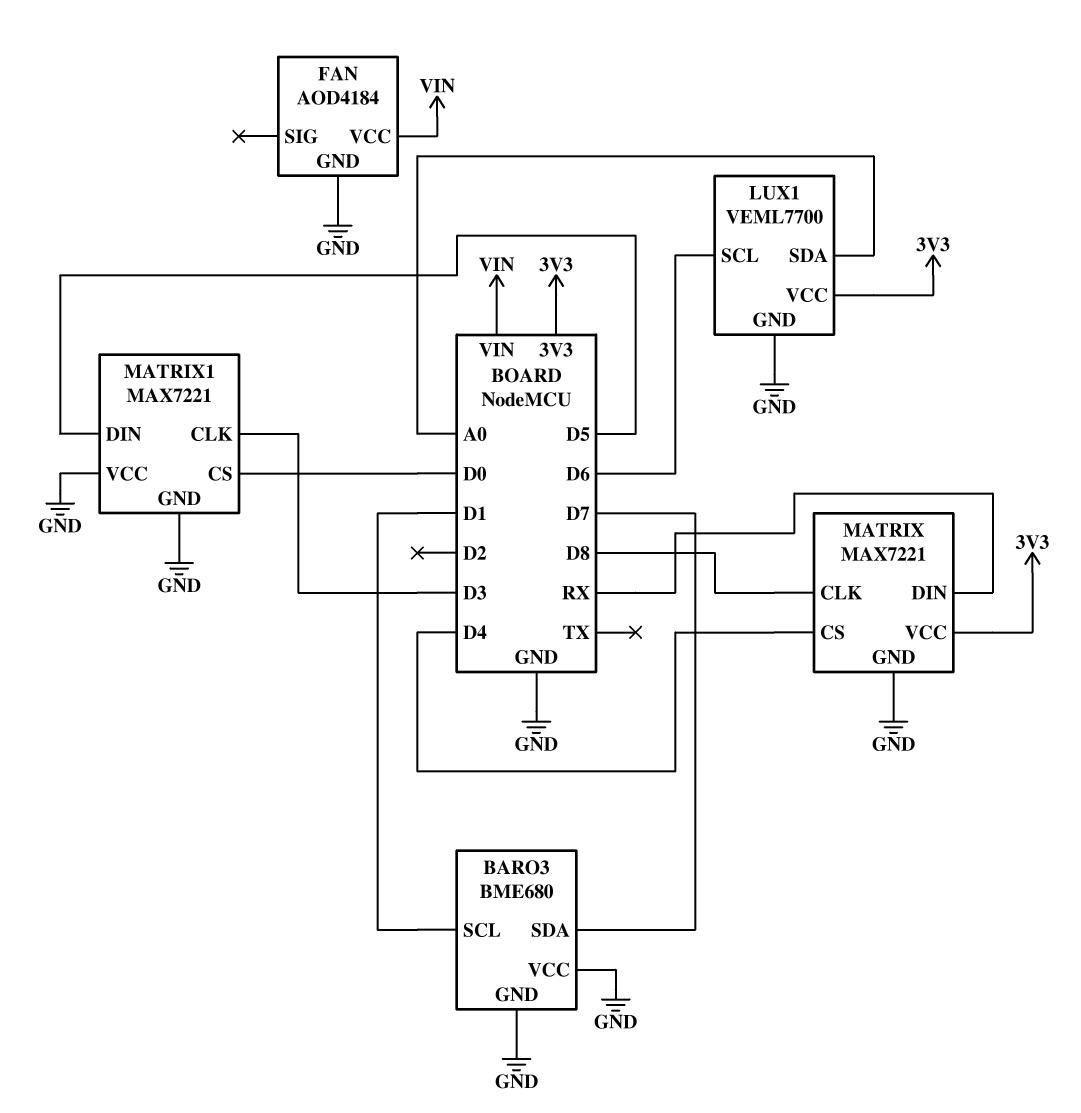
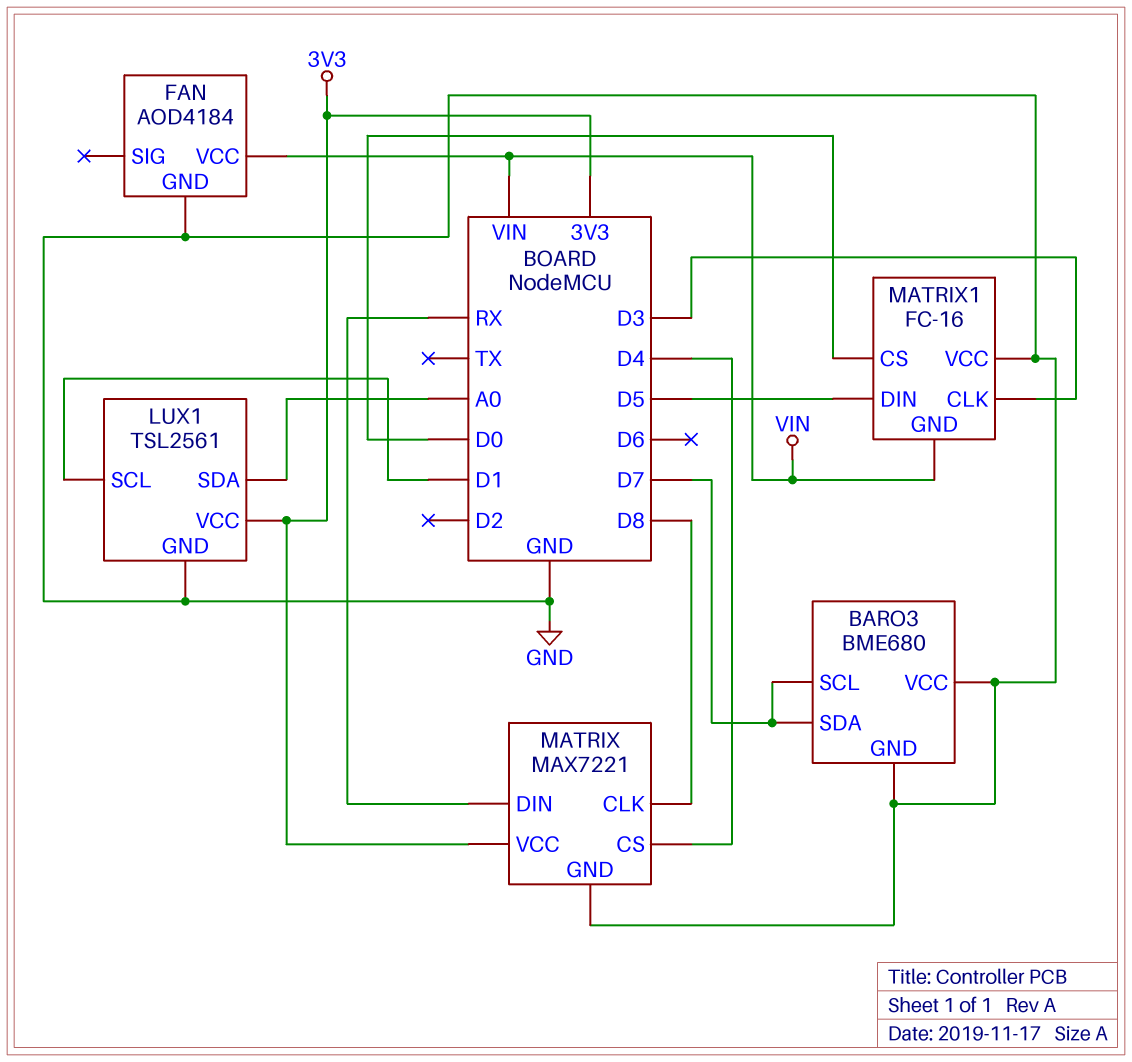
BARO3 pin SCL: D1 -> D7
LUX1: VEML7700 -> TSL2561
LUX1 pin SCL: D6 -> D1
MATRIX1: MAX7221 -> FC-16
MATRIX1 pin GND: GND -> VIN

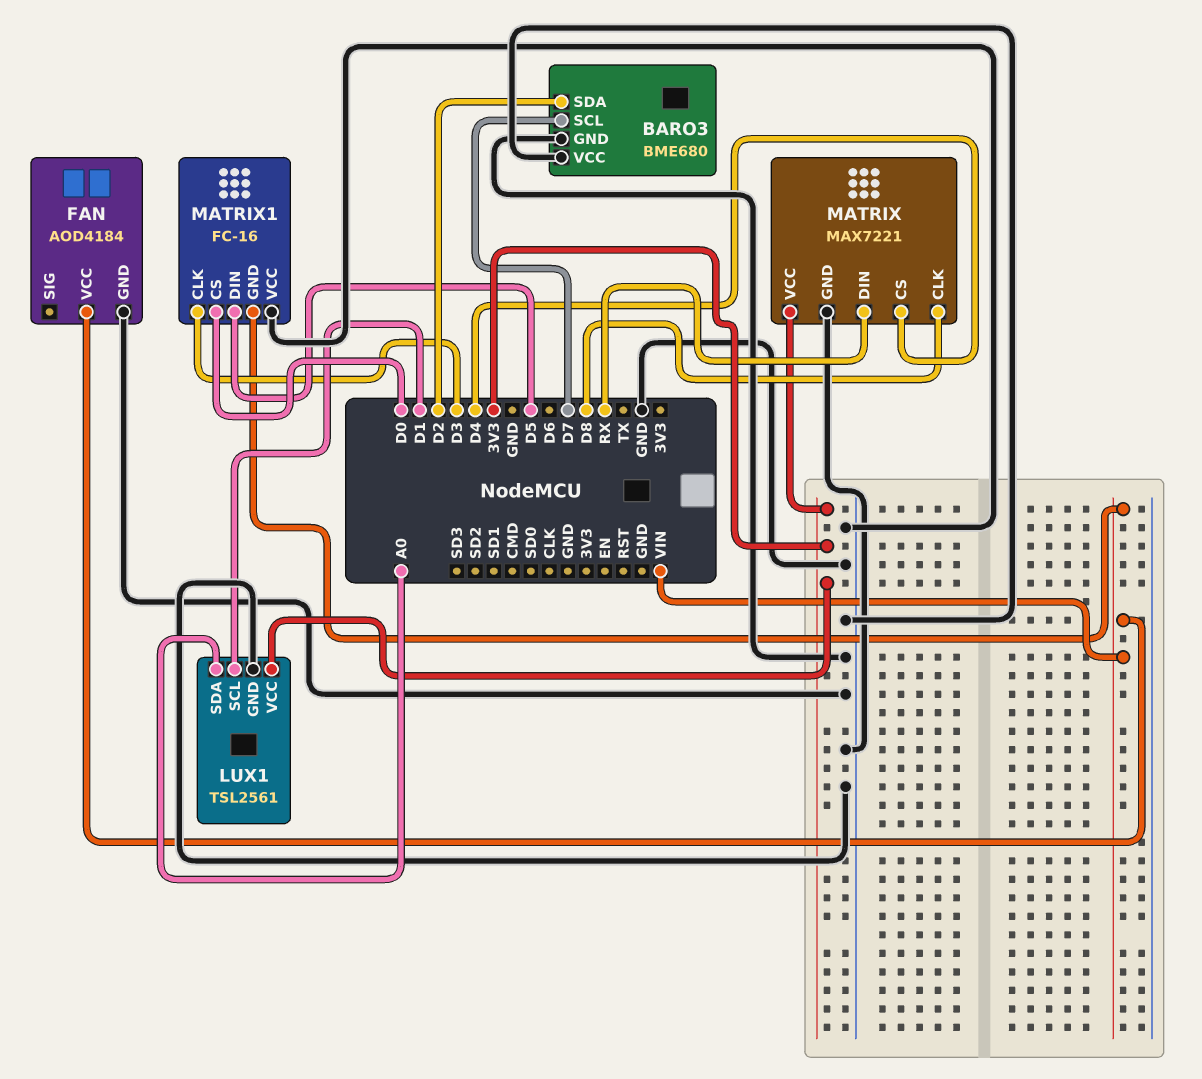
BARO3 pin SDA: D7 -> D2

